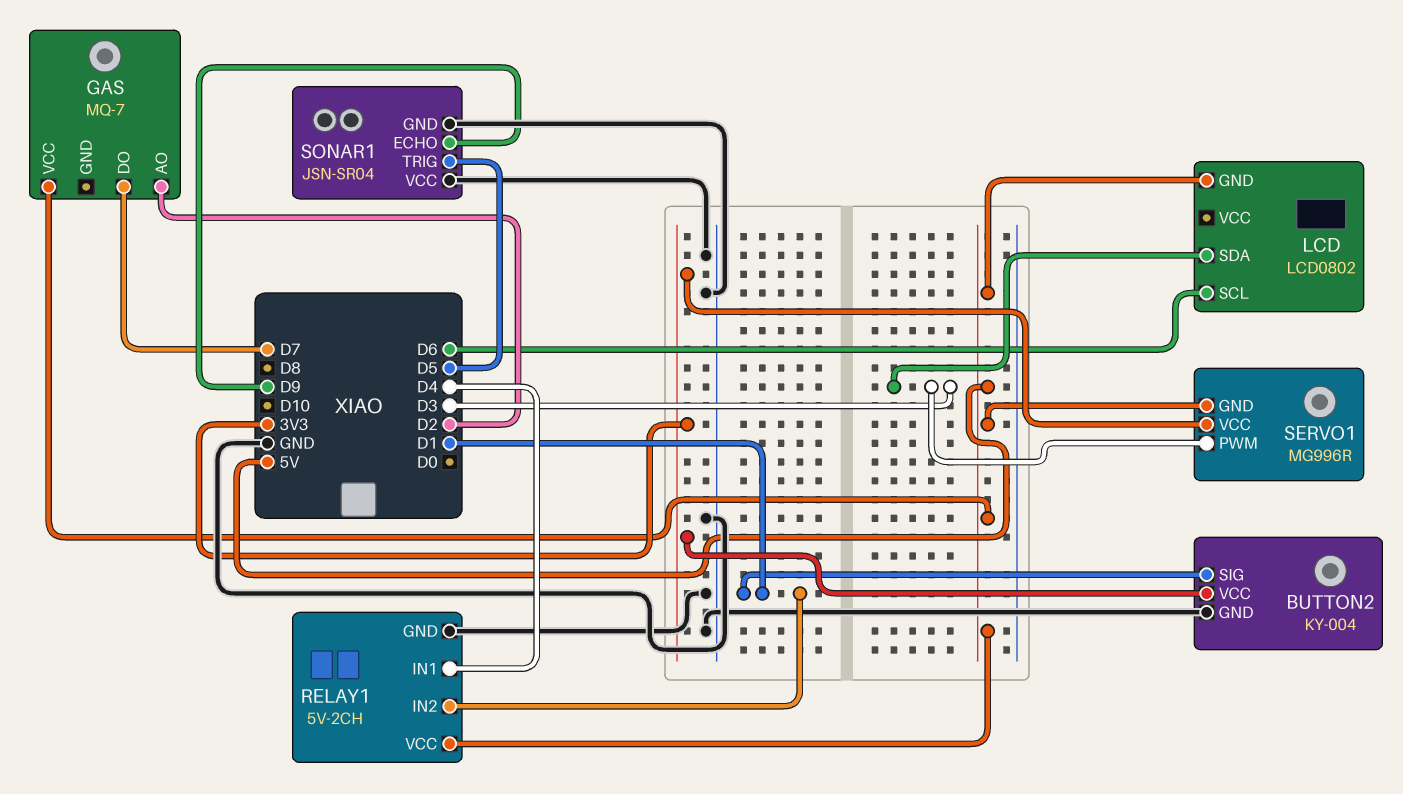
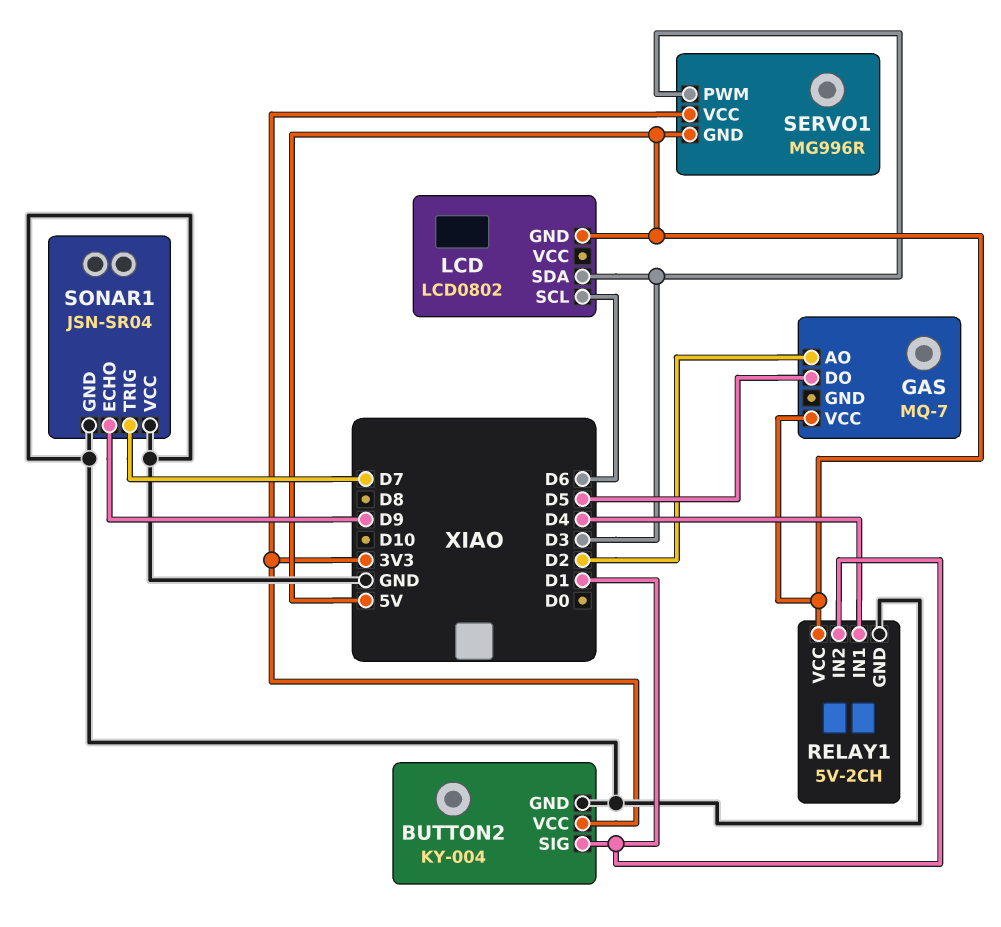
GAS pin DO: D7 -> D5
SONAR1 pin TRIG: D5 -> D7

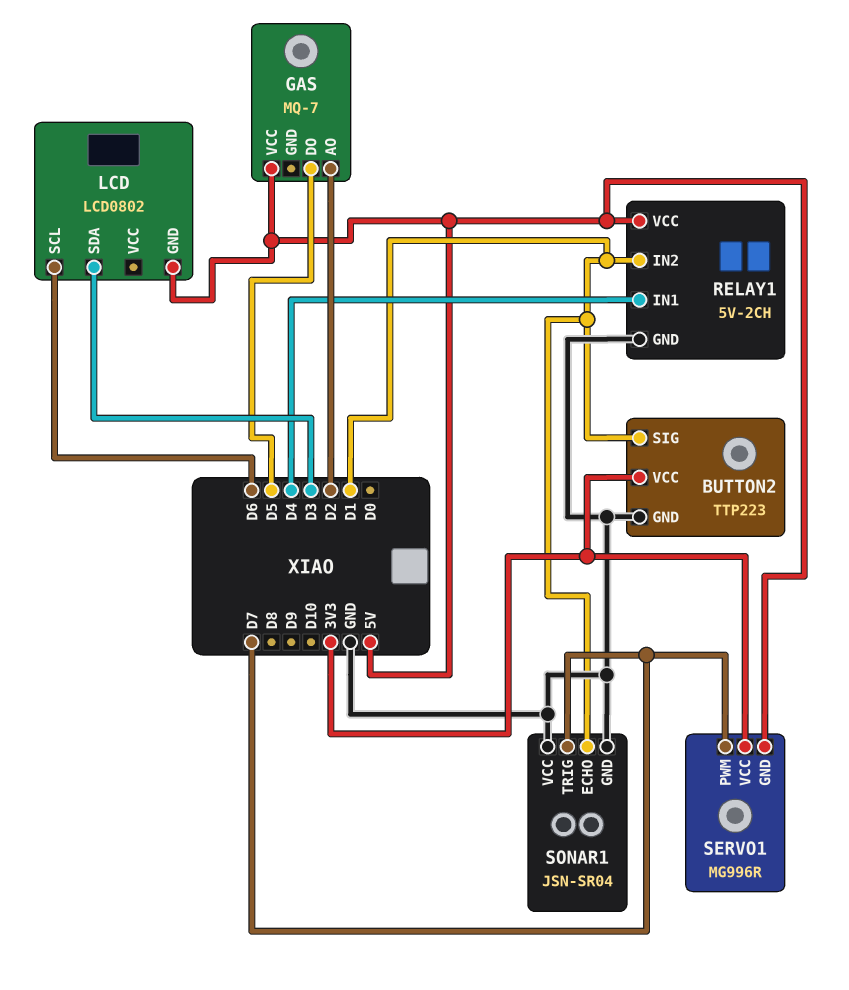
BUTTON2: KY-004 -> TTP223
SERVO1 pin PWM: D3 -> D7
SONAR1 pin ECHO: D9 -> D1

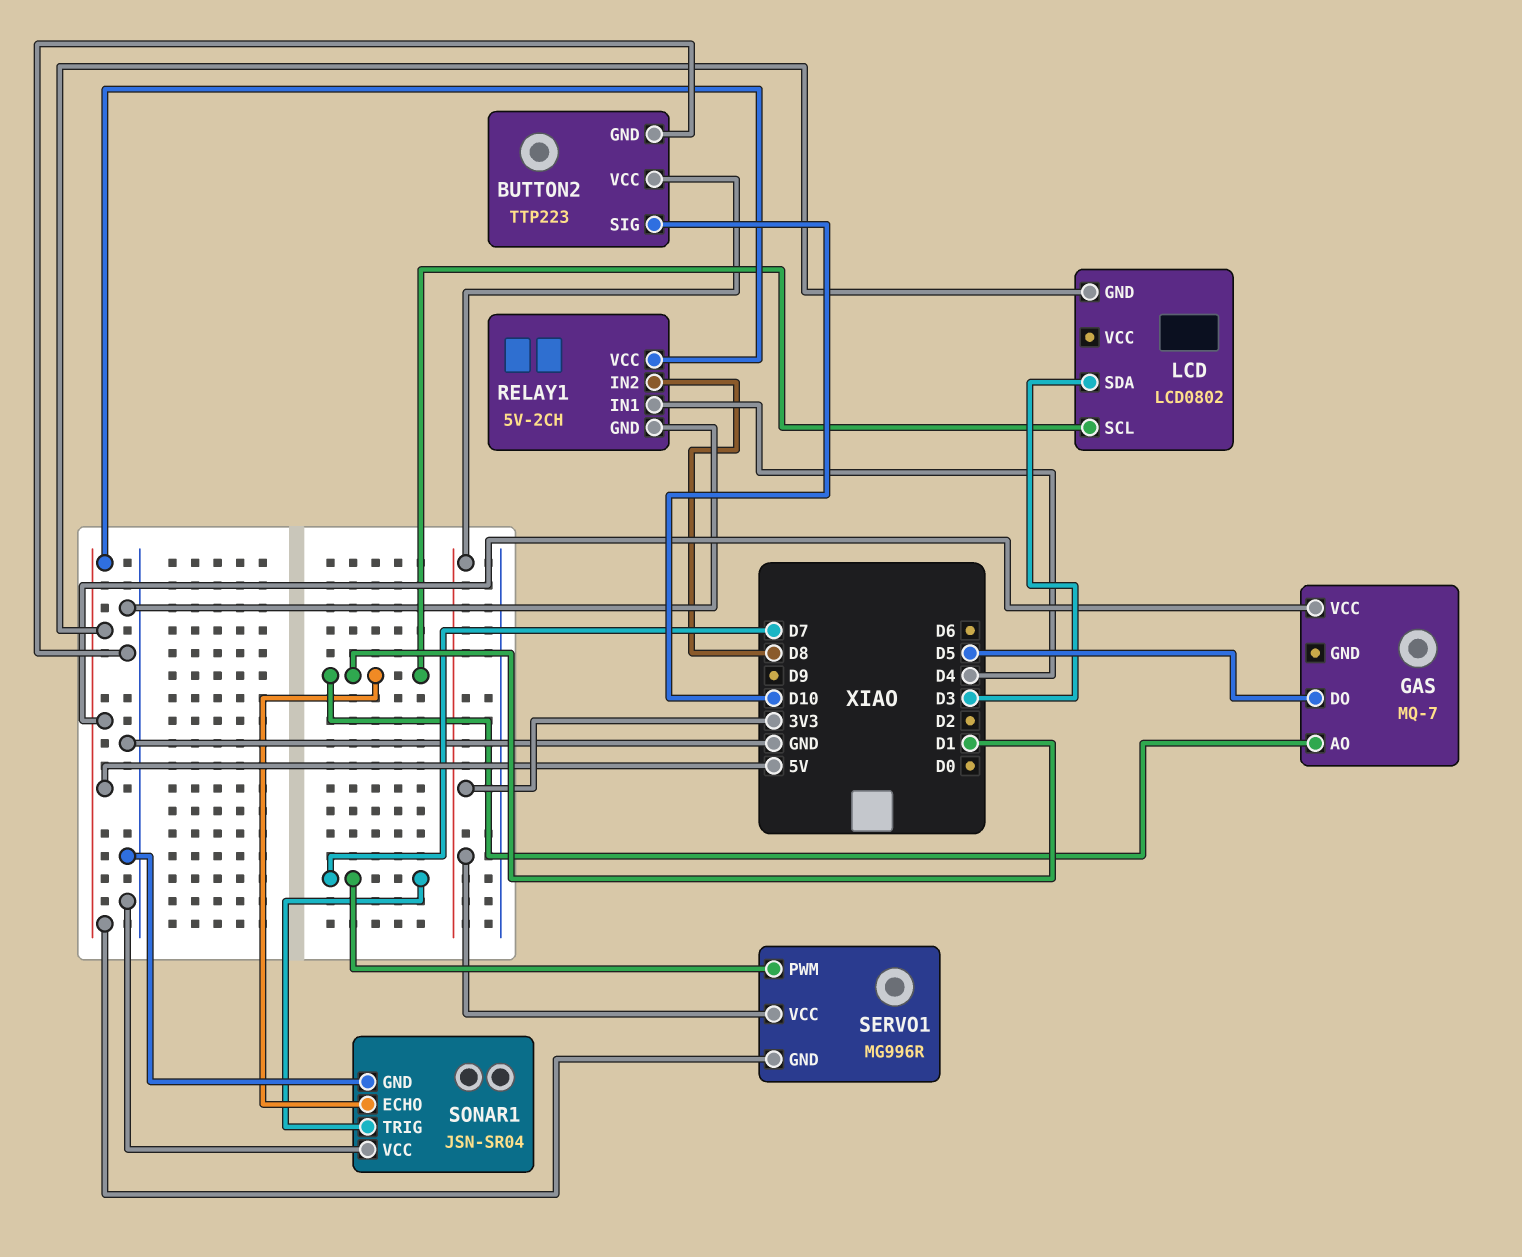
BUTTON2 pin SIG: D1 -> D10
GAS pin AO: D2 -> D1
LCD pin SCL: D6 -> D1
RELAY1 pin IN2: D1 -> D8

